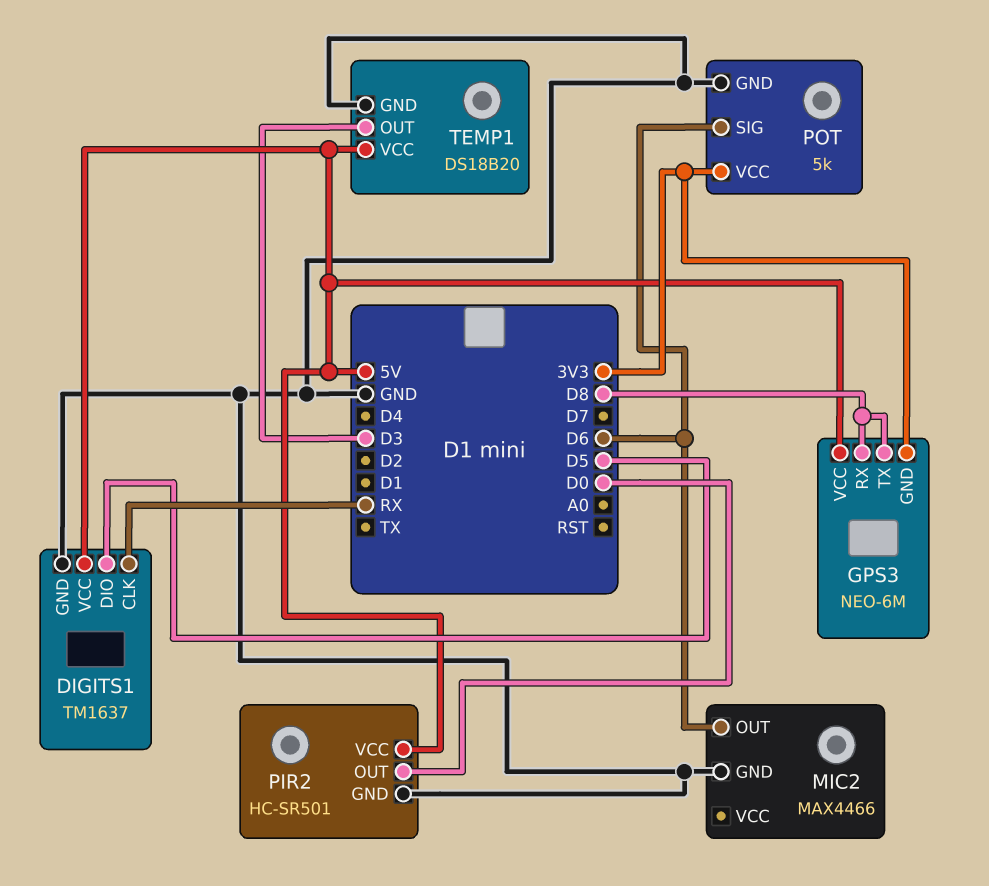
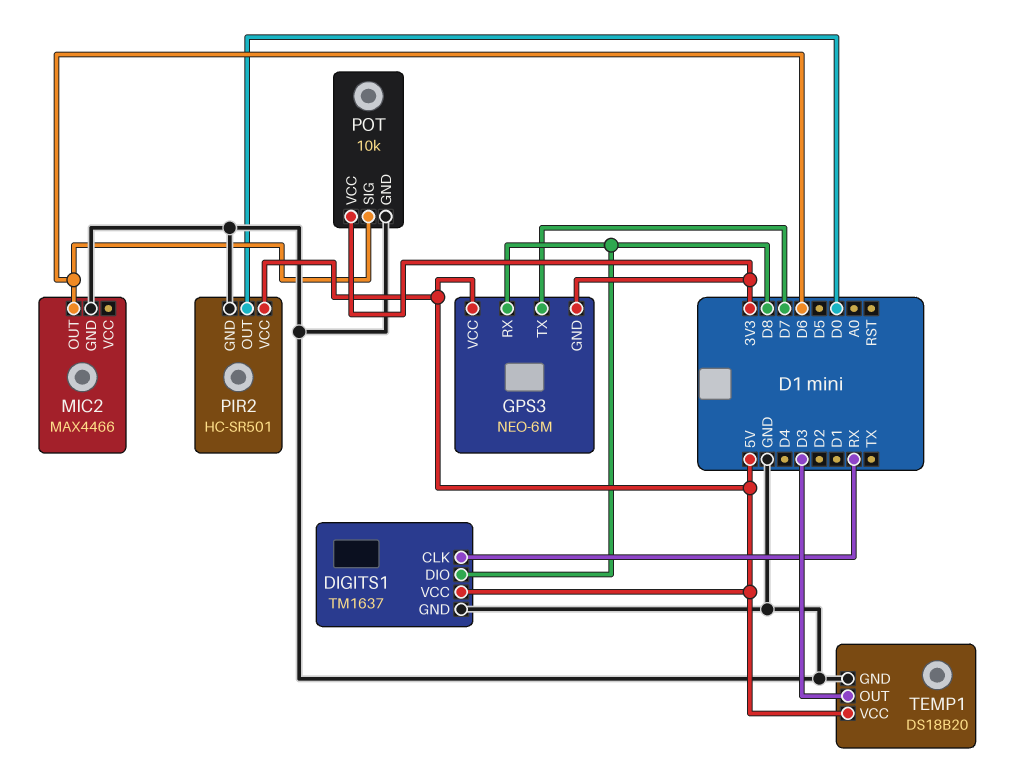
DIGITS1 pin DIO: D5 -> D8
GPS3 pin TX: D8 -> D7
POT: 5k -> 10k

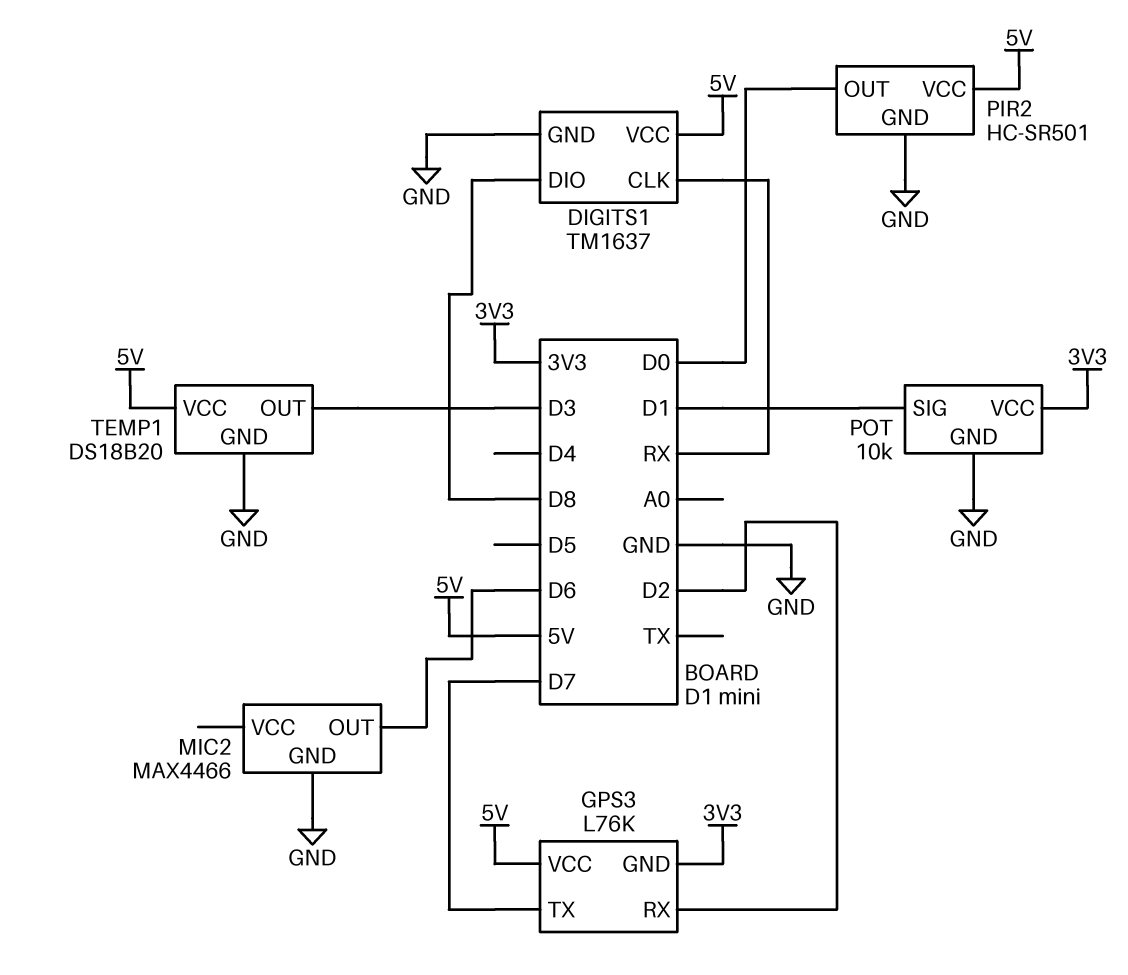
GPS3: NEO-6M -> L76K
GPS3 pin RX: D8 -> D2
POT pin SIG: D6 -> D1

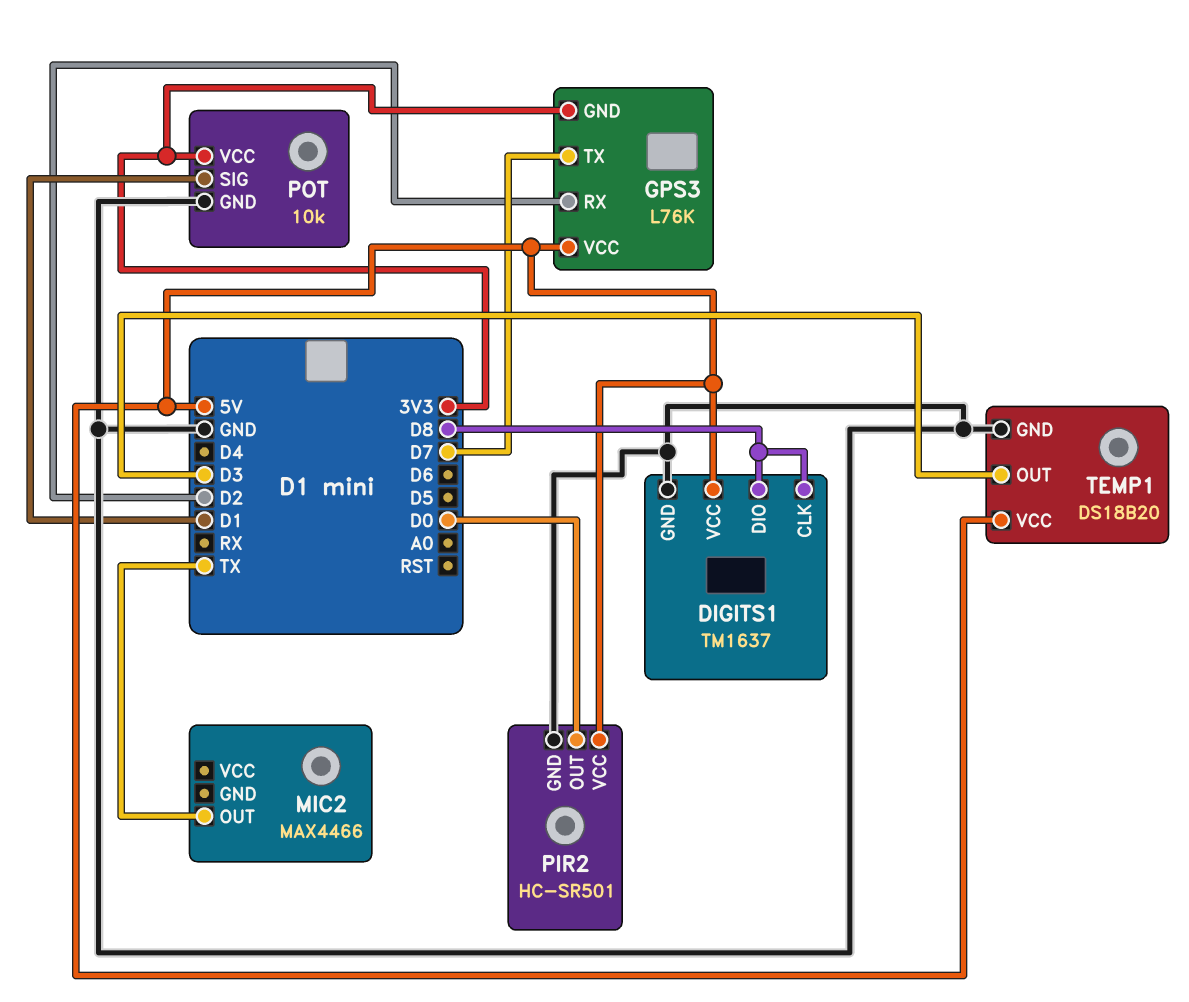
DIGITS1 pin CLK: RX -> D8
MIC2 pin GND: GND -> none
MIC2 pin OUT: D6 -> TX

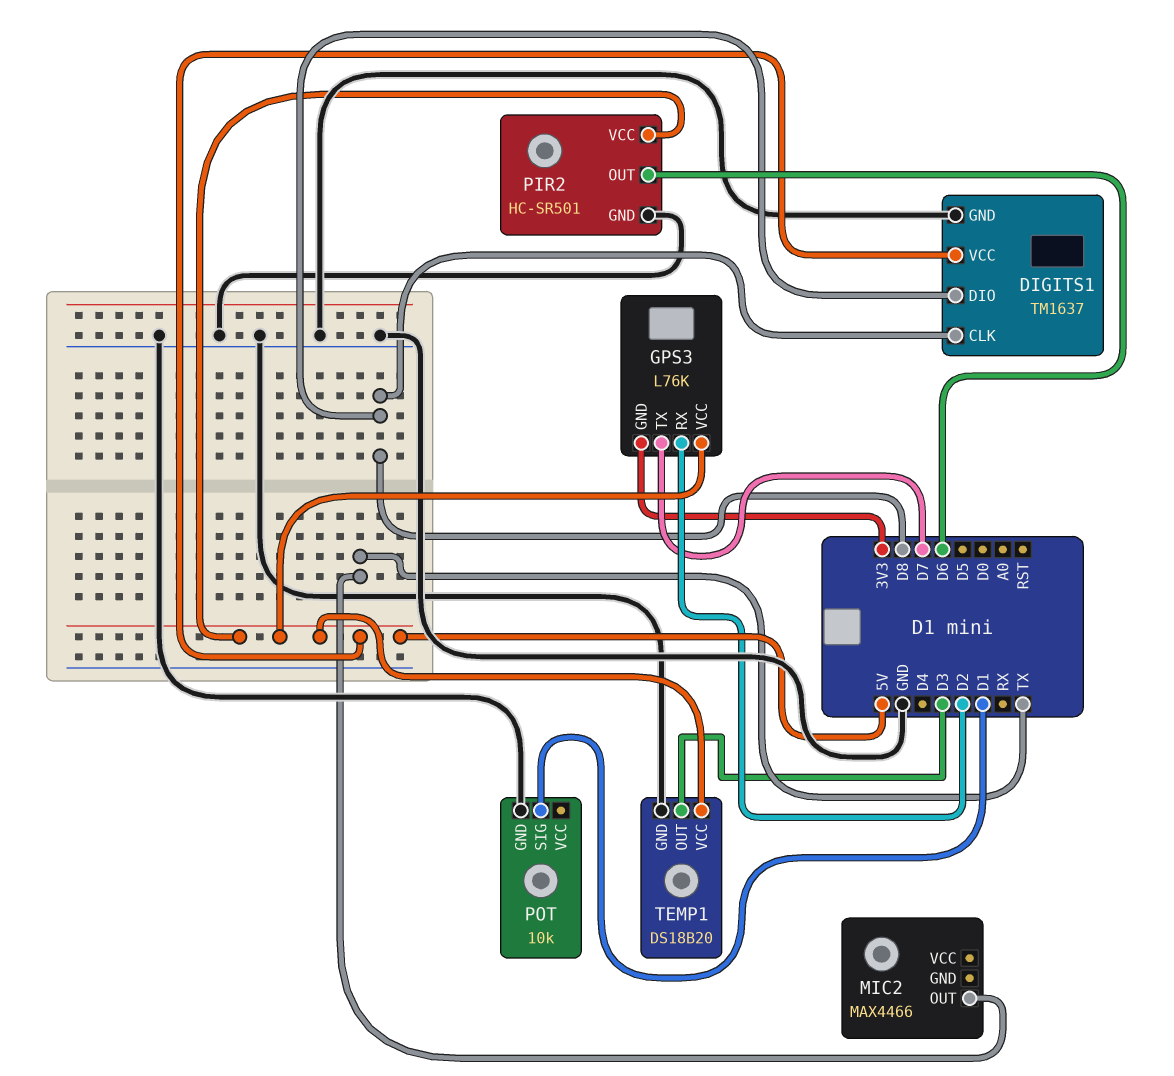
PIR2 pin OUT: D0 -> D6
POT pin VCC: 3V3 -> none

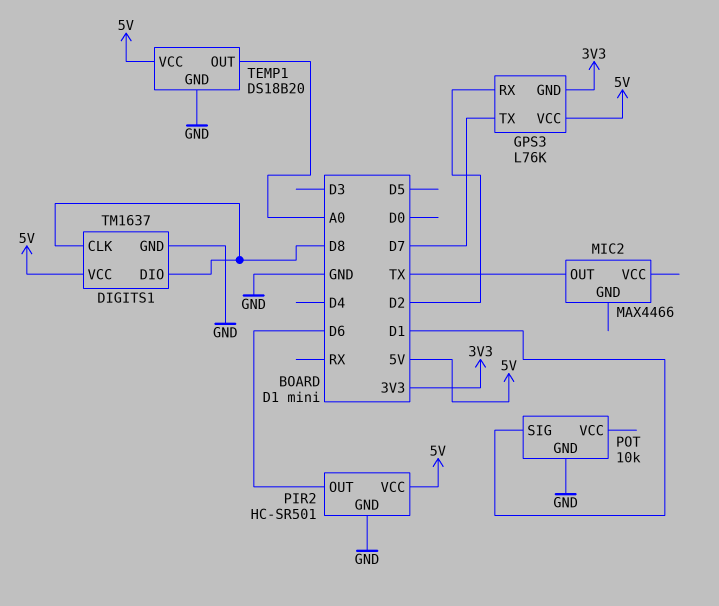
TEMP1 pin OUT: D3 -> A0

